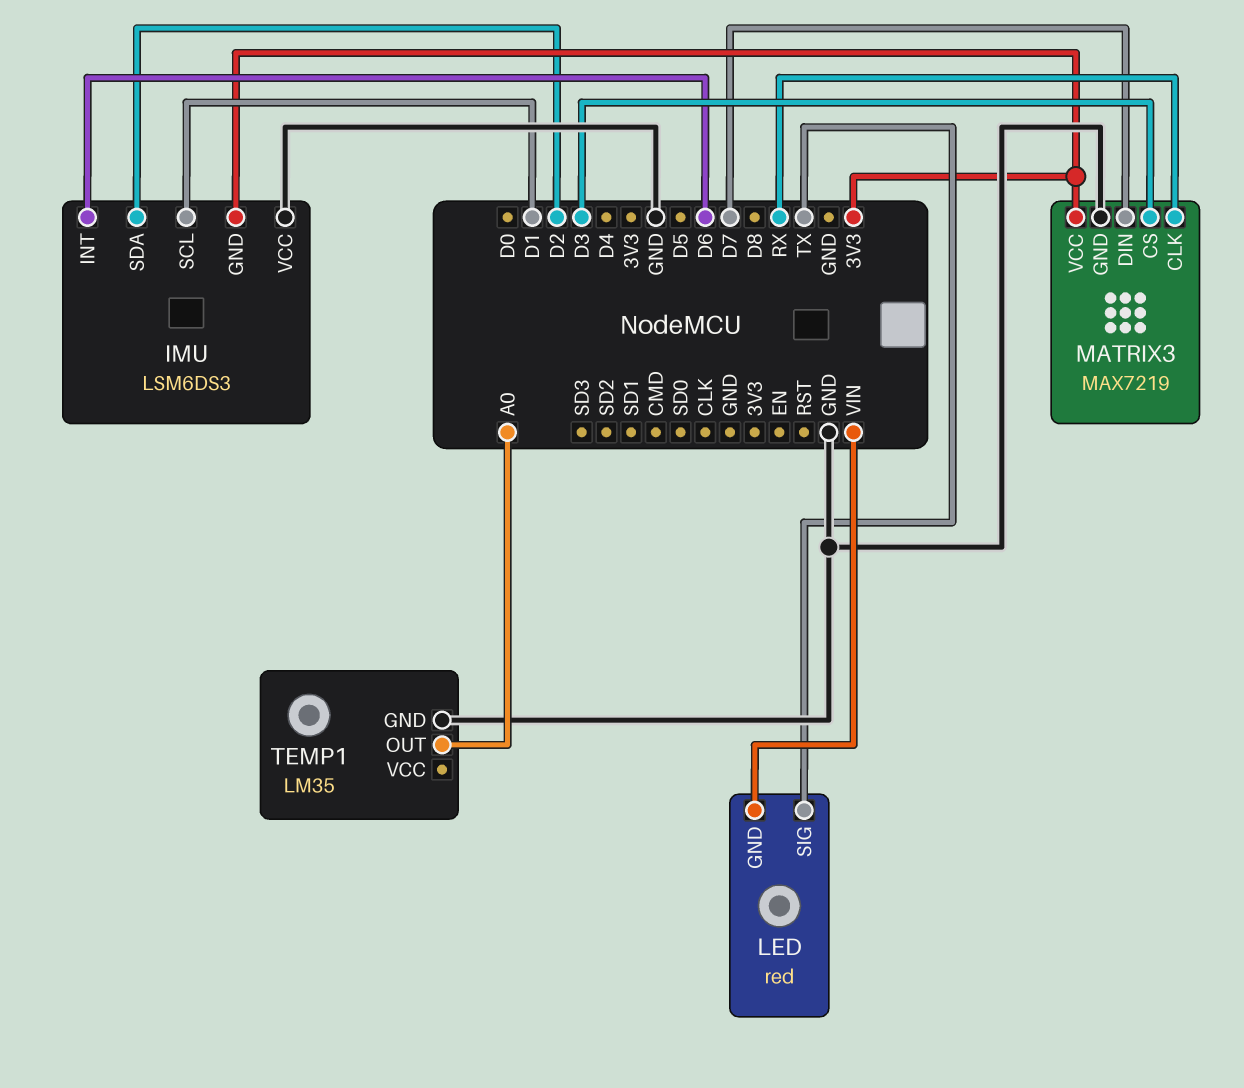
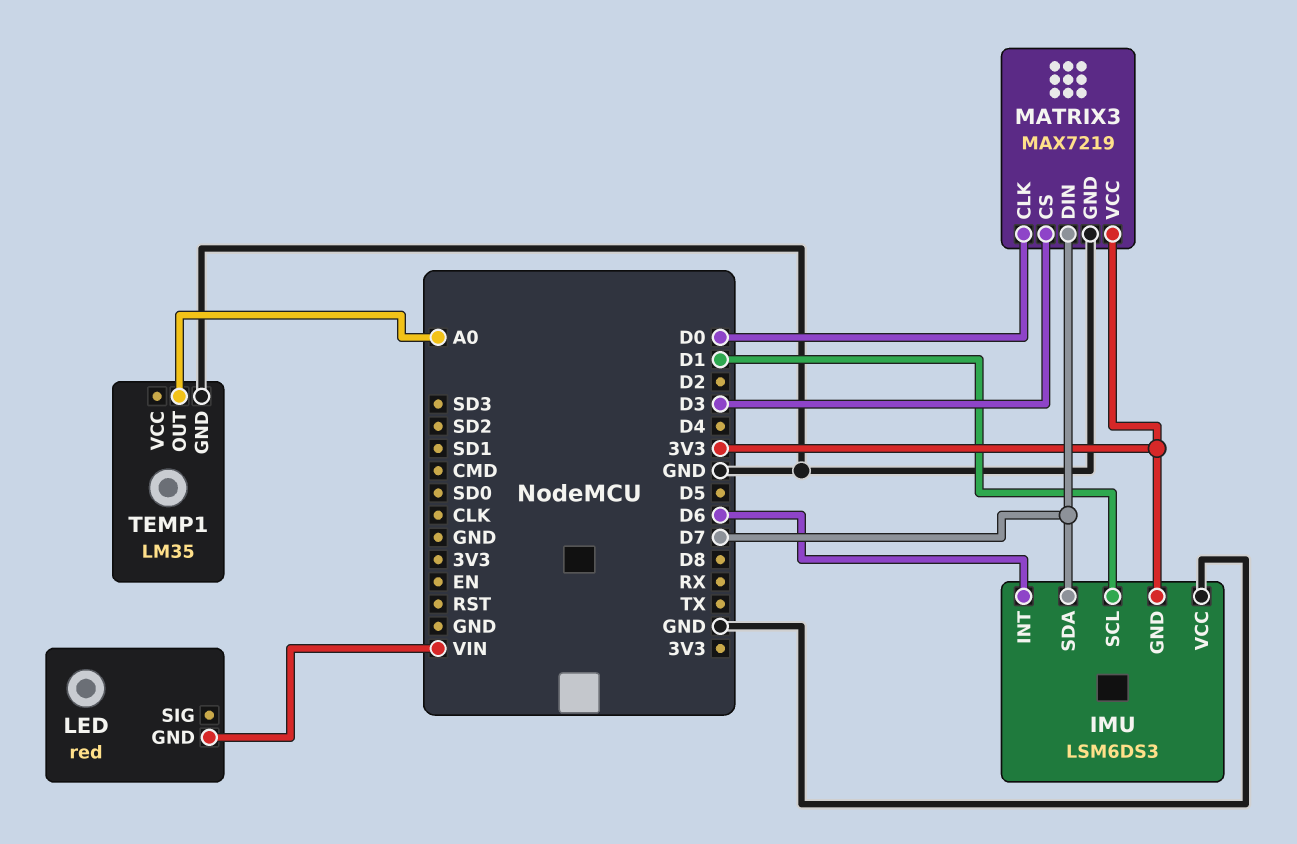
IMU pin SDA: D2 -> D7
LED pin SIG: TX -> none
MATRIX3 pin CLK: RX -> D0

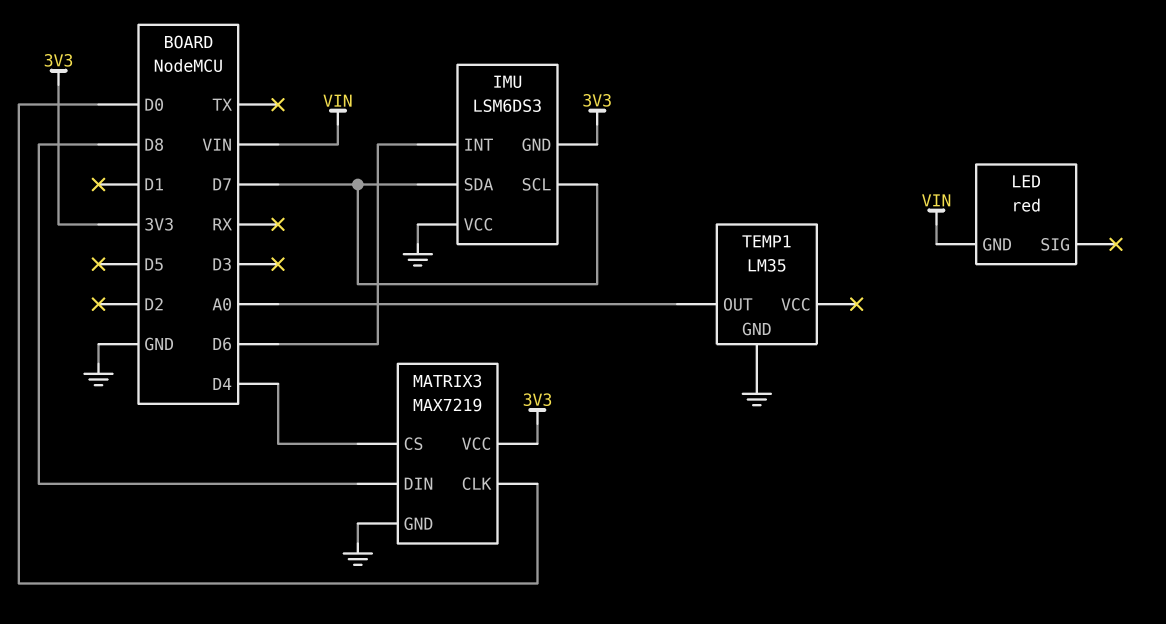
IMU pin SCL: D1 -> D7
MATRIX3 pin CS: D3 -> D4
MATRIX3 pin DIN: D7 -> D8

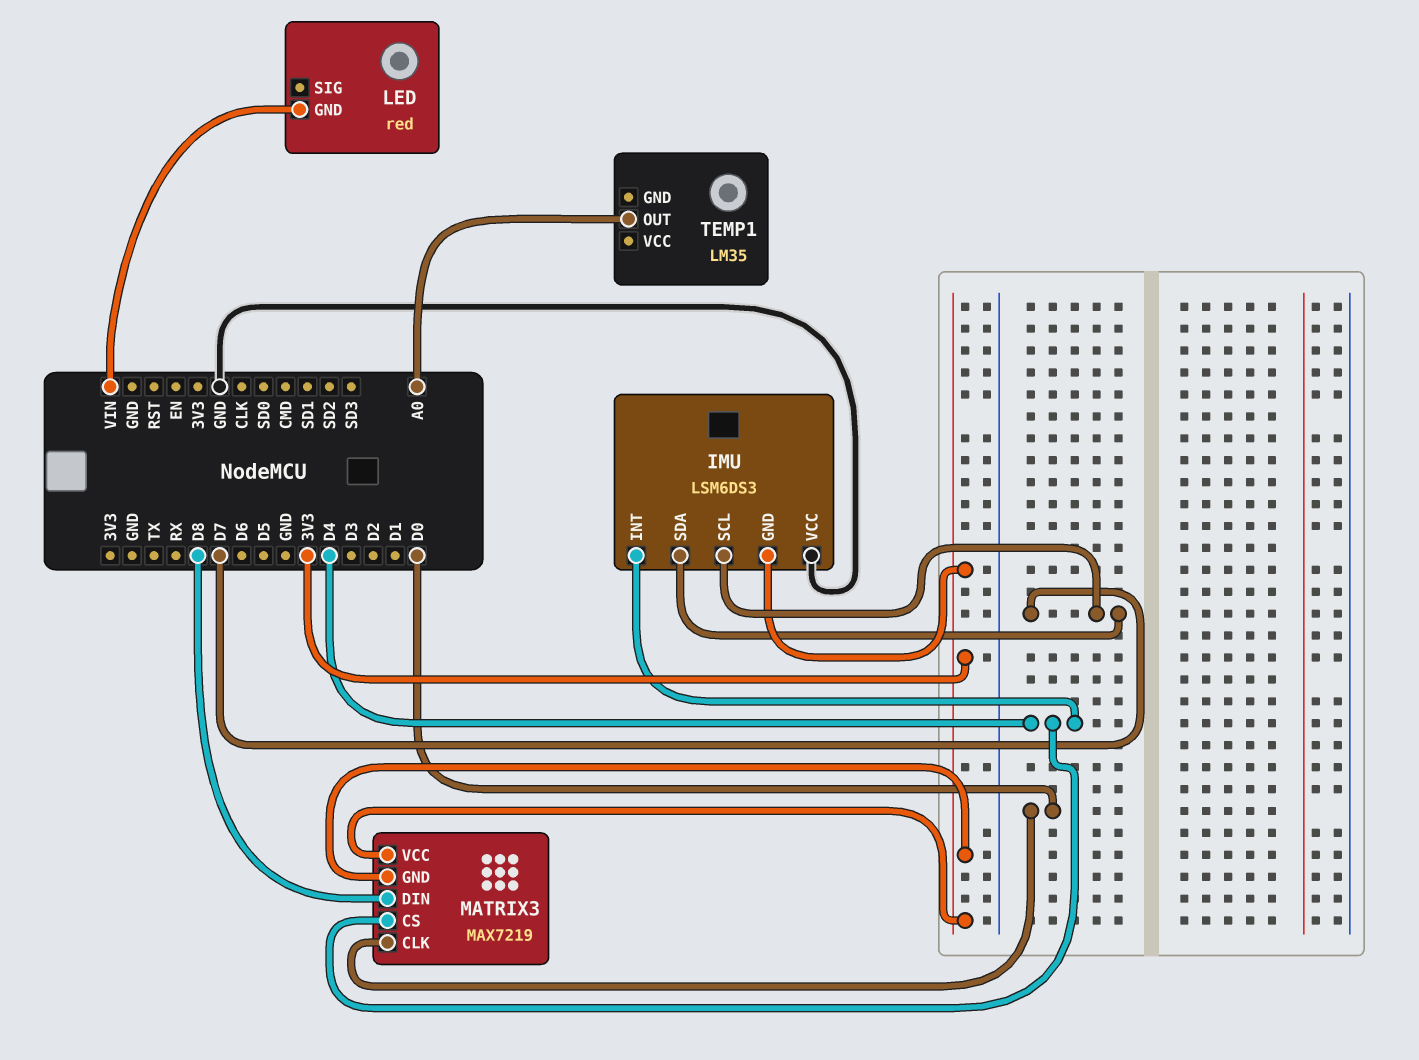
IMU pin INT: D6 -> D4
MATRIX3 pin GND: GND -> 3V3
TEMP1 pin GND: GND -> none

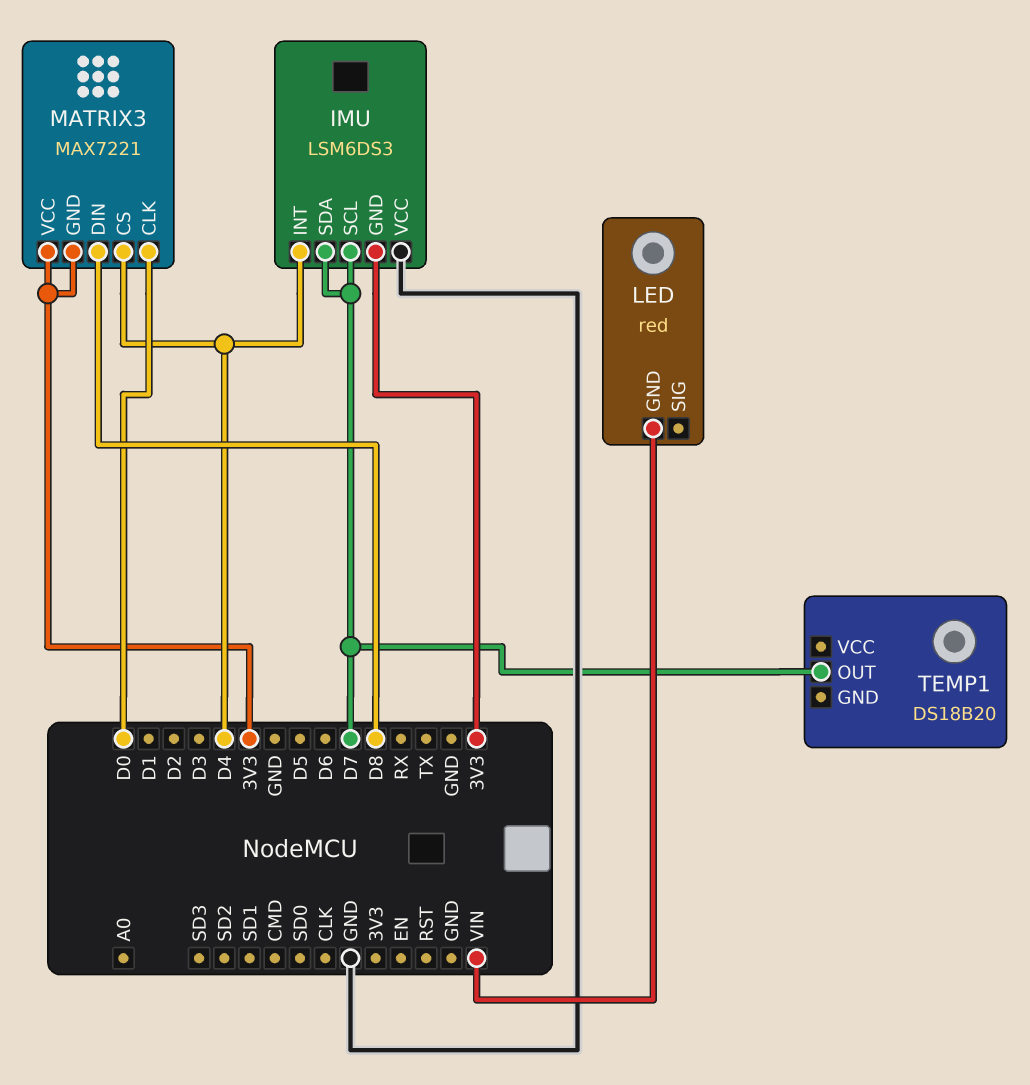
MATRIX3: MAX7219 -> MAX7221
TEMP1: LM35 -> DS18B20
TEMP1 pin OUT: A0 -> D7

